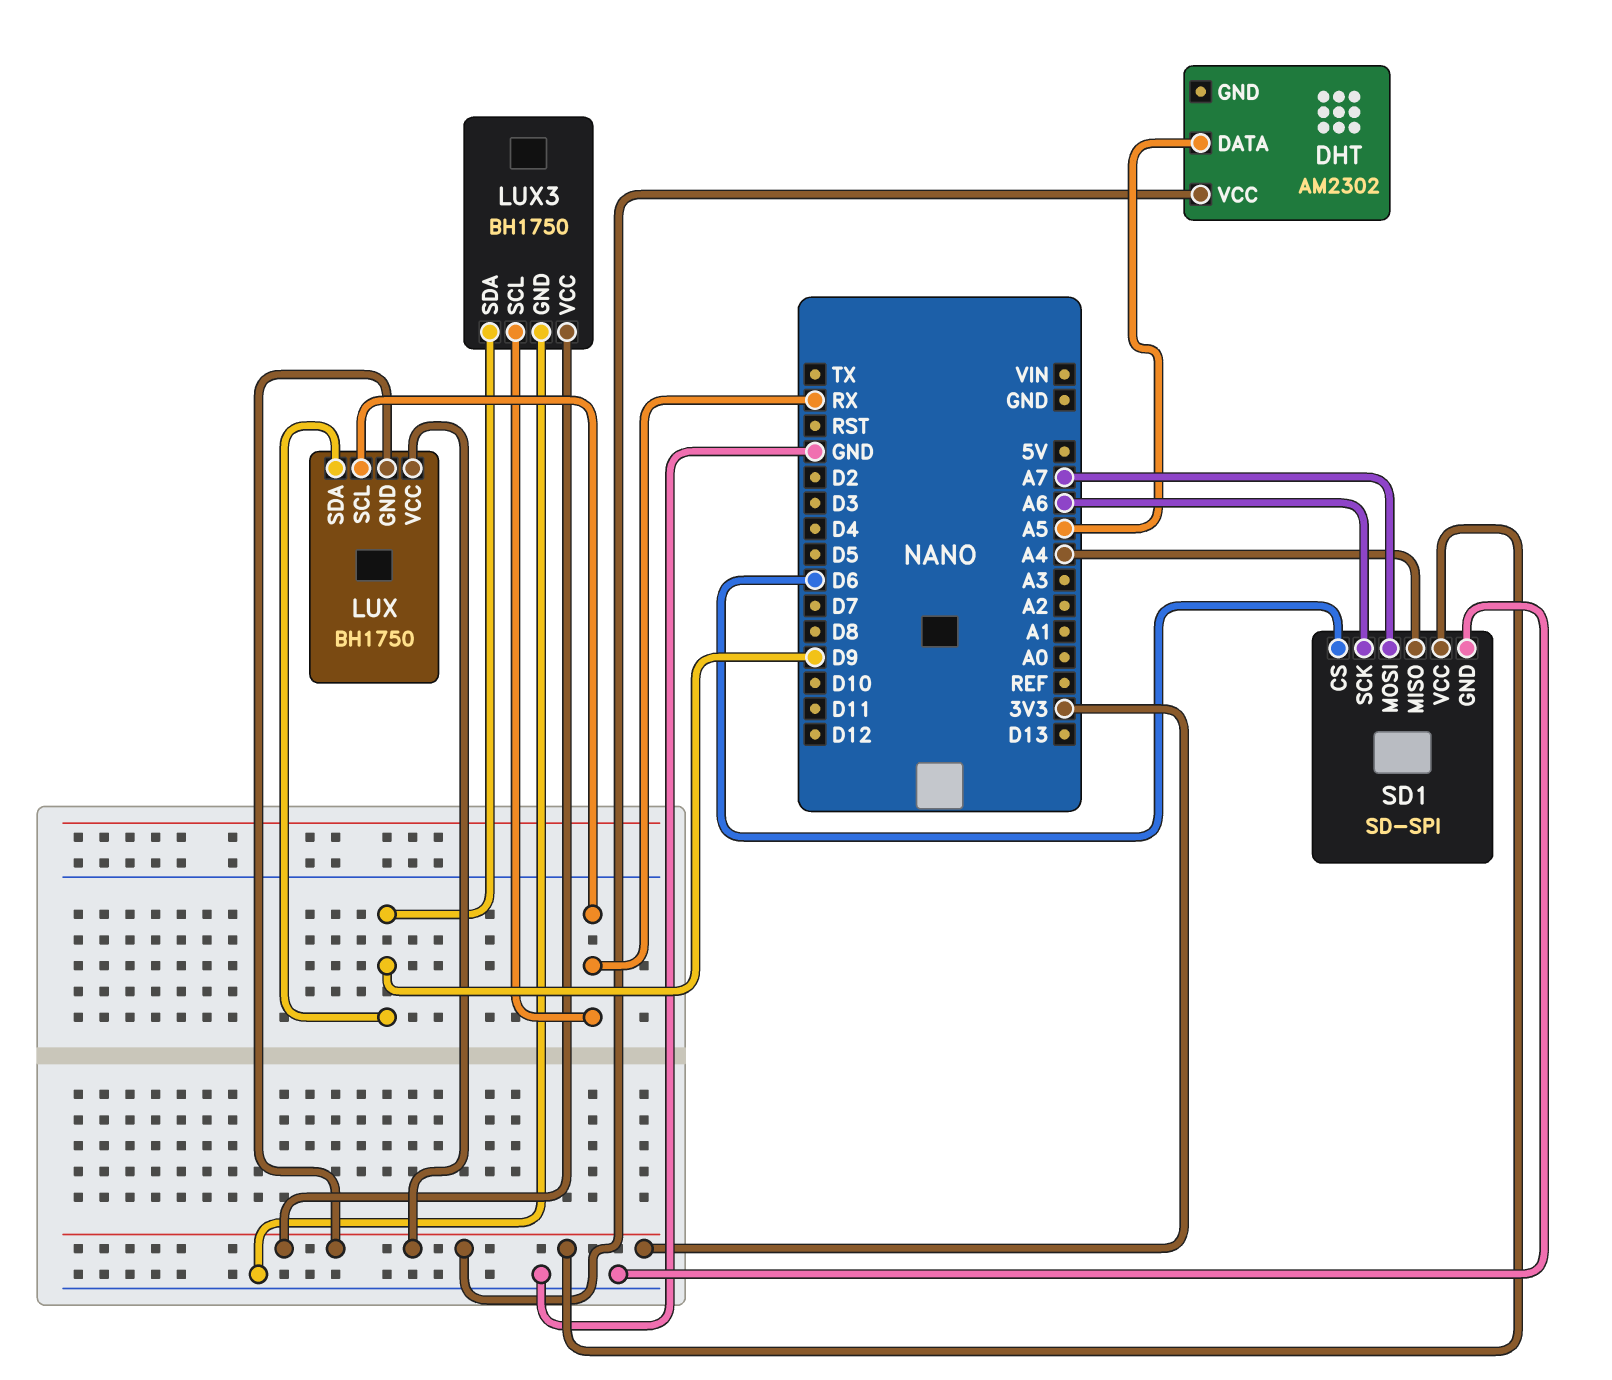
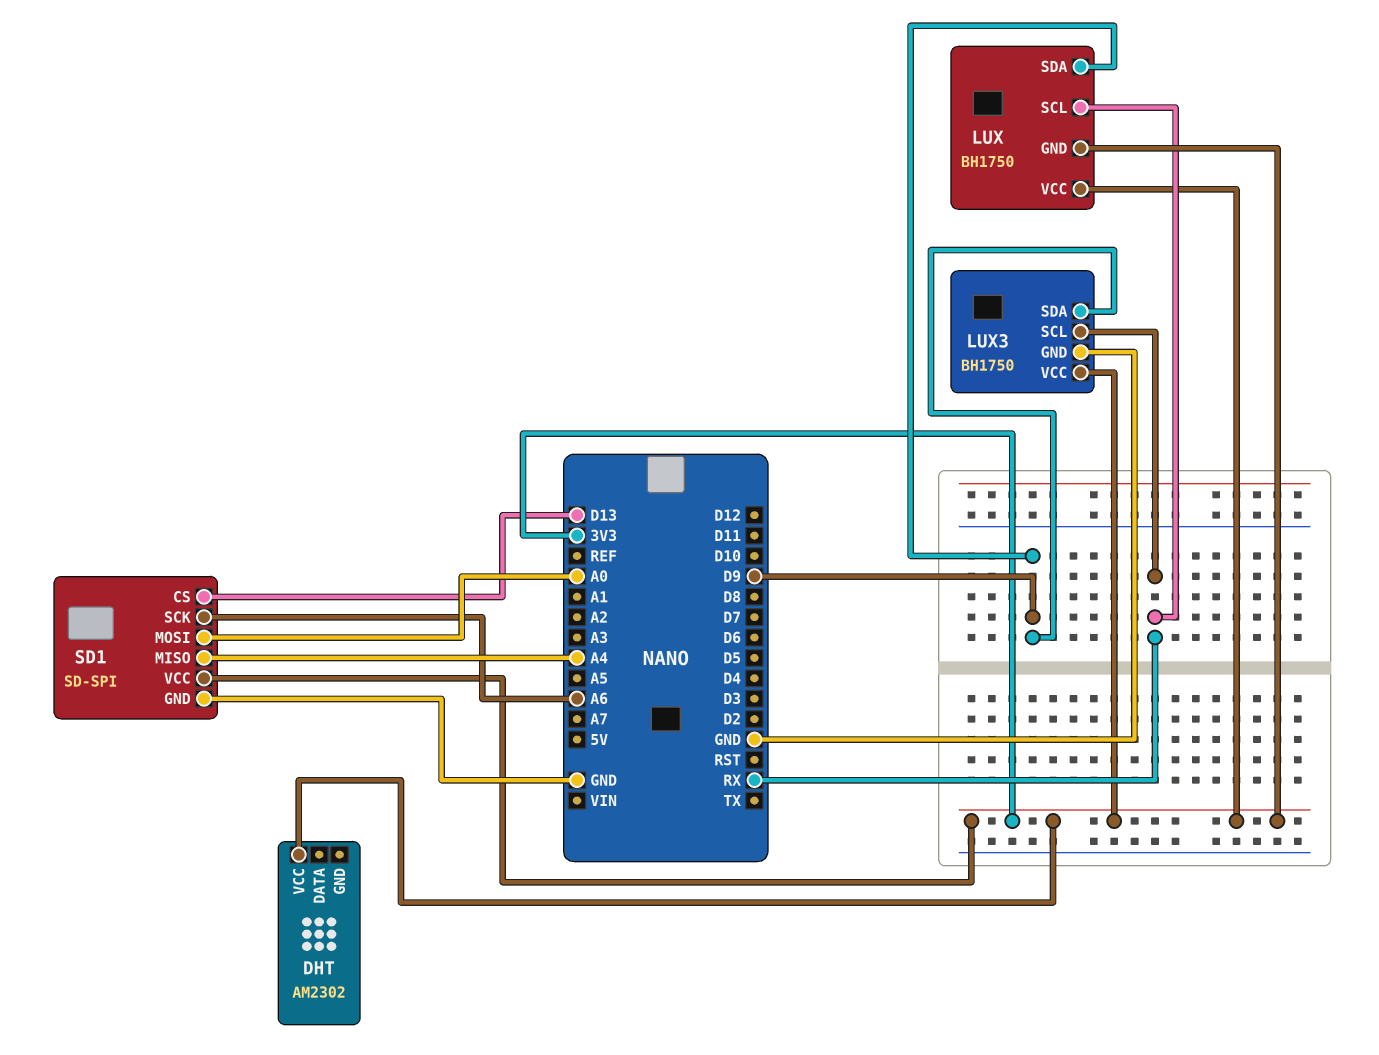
DHT pin DATA: A5 -> none
SD1 pin CS: D6 -> D13
SD1 pin MOSI: A7 -> A0

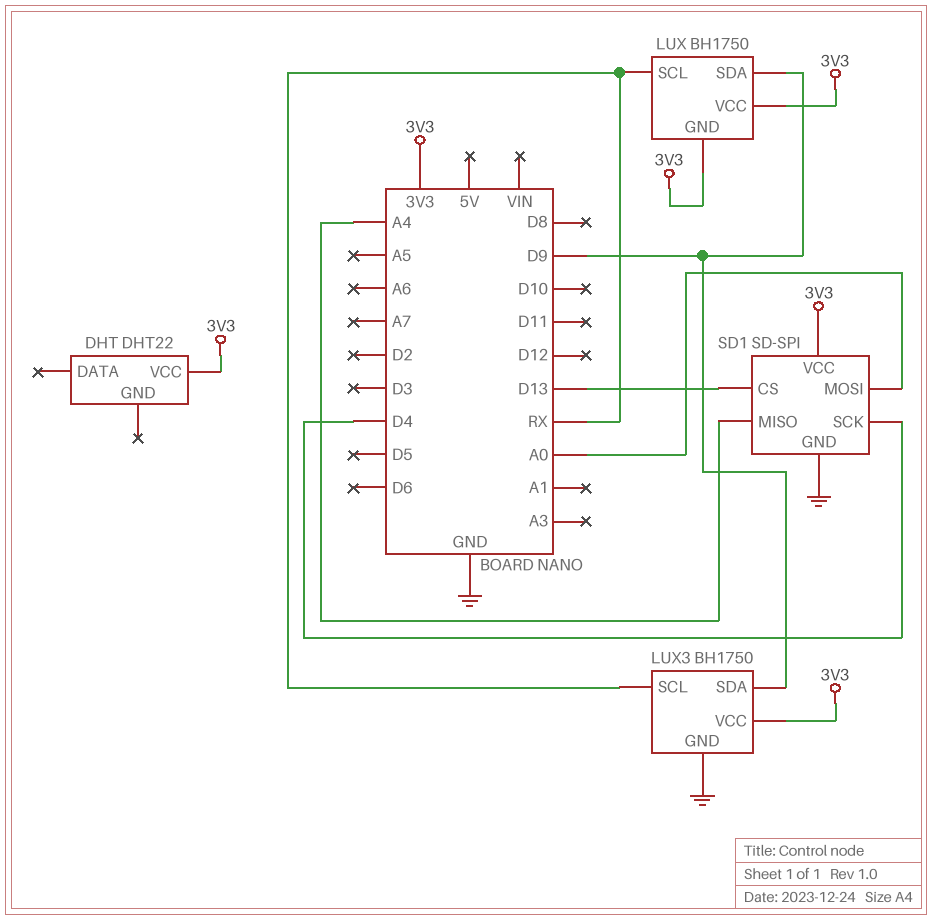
DHT: AM2302 -> DHT22
SD1 pin SCK: A6 -> D4

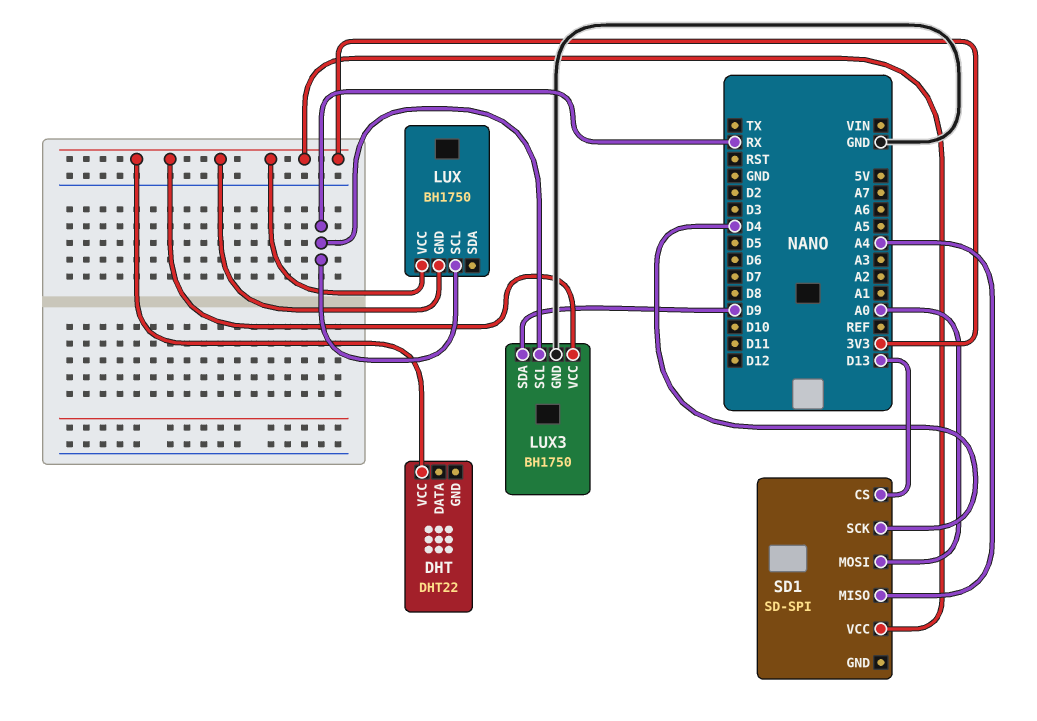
LUX pin SDA: D9 -> none
SD1 pin GND: GND -> none

